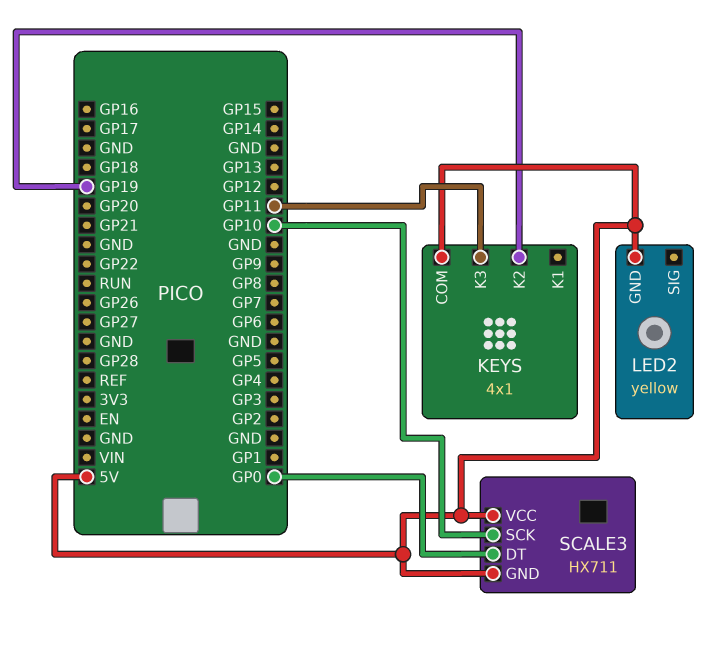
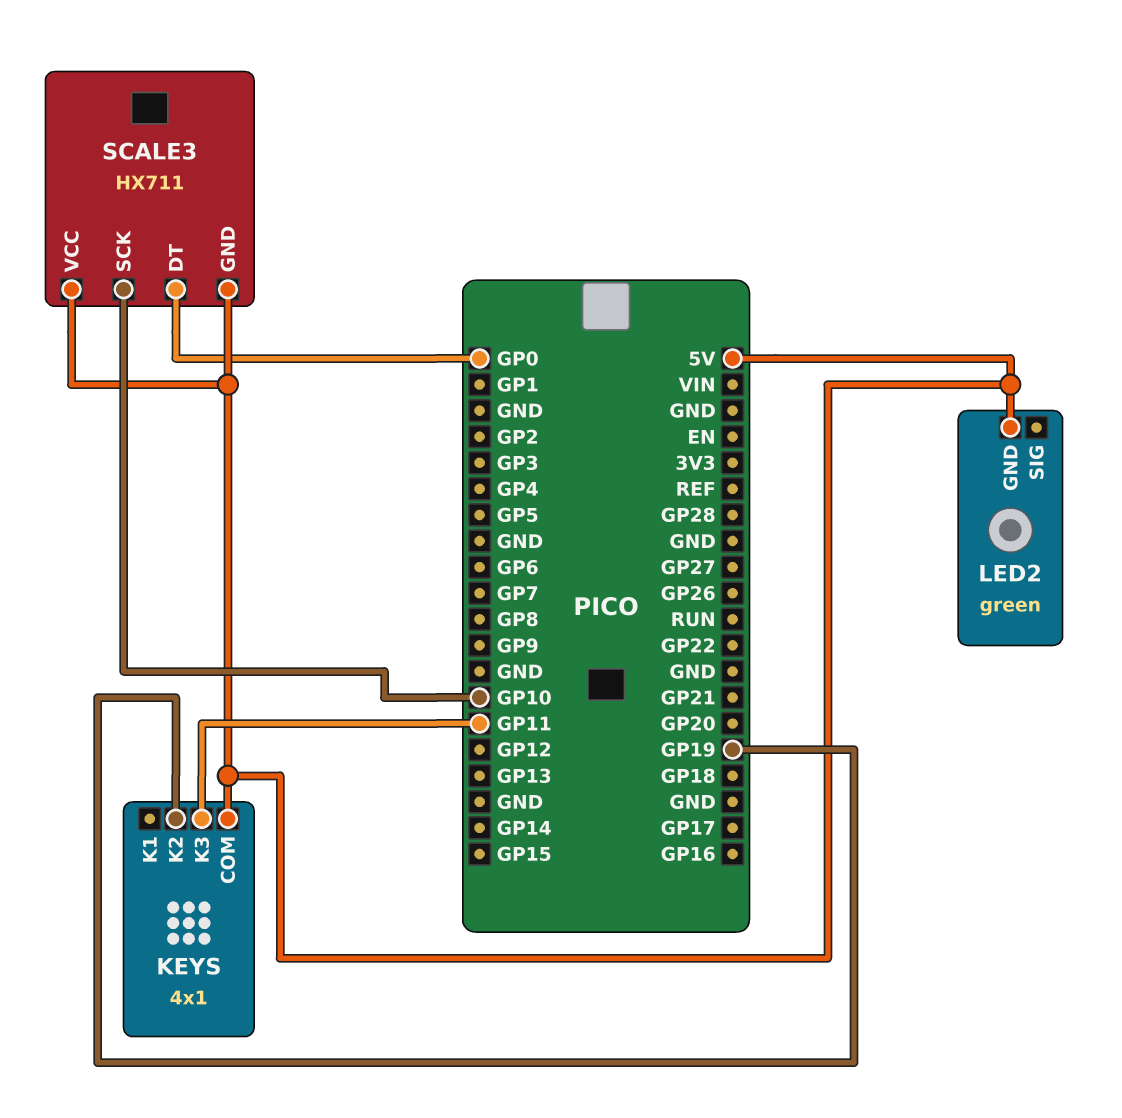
LED2: yellow -> green

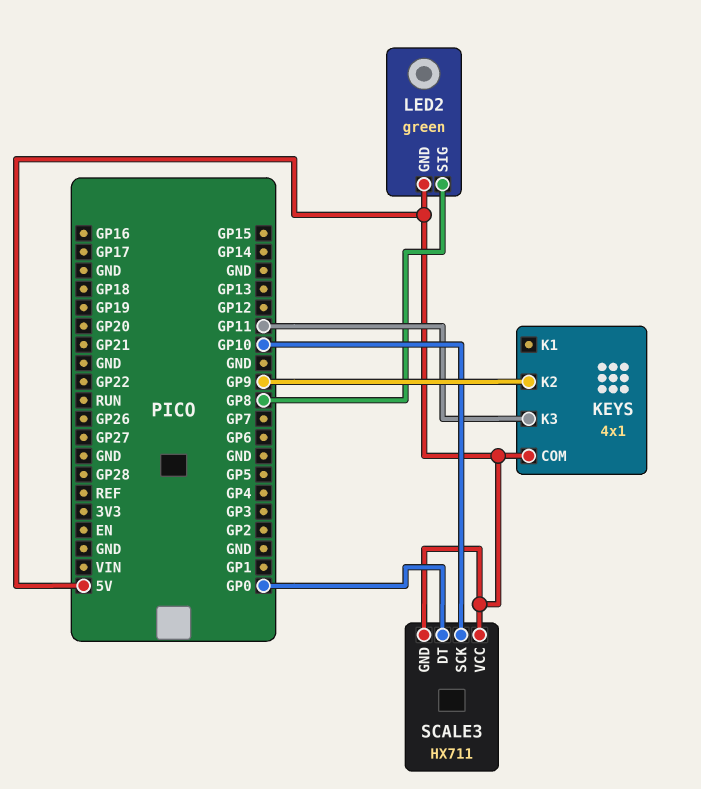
KEYS pin K2: GP19 -> GP9
LED2 pin SIG: none -> GP8

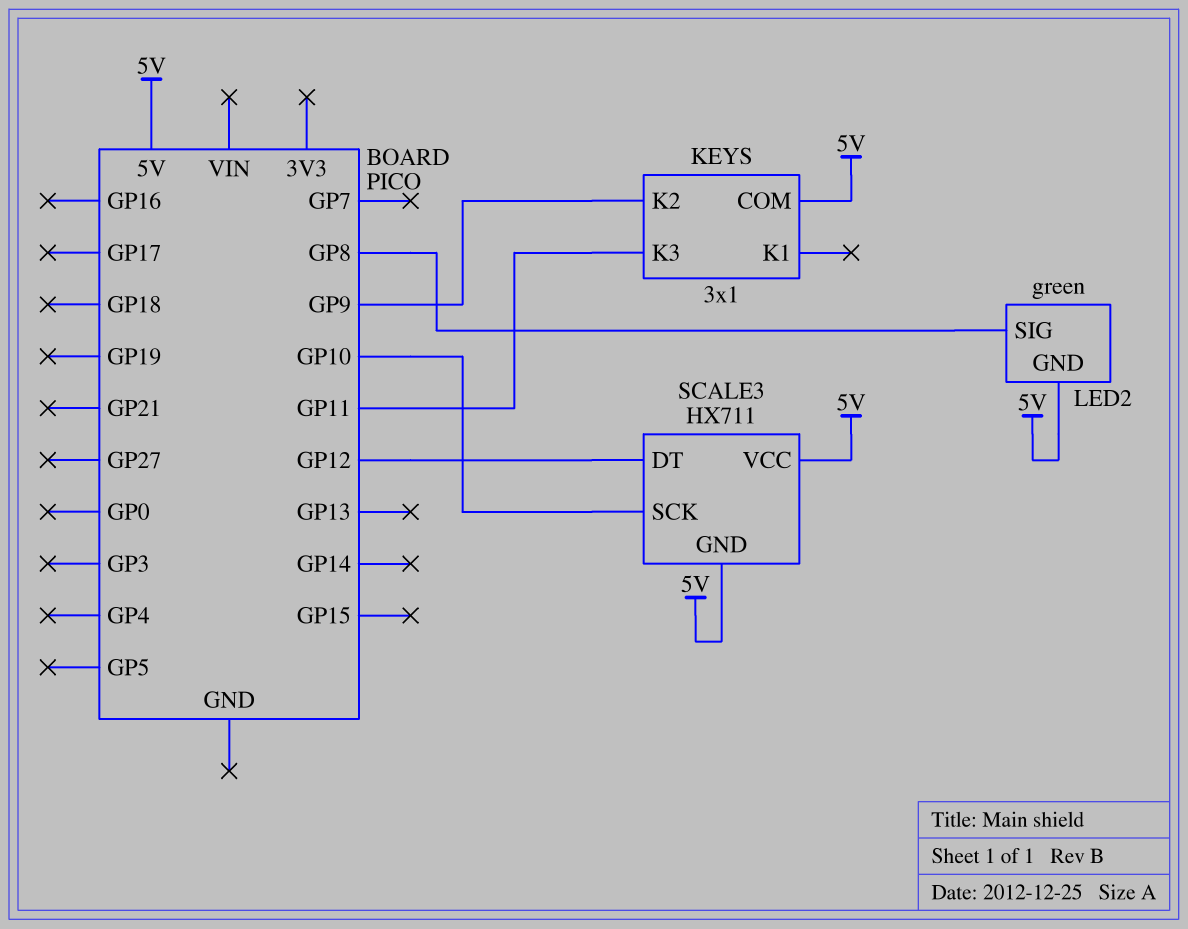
KEYS: 4x1 -> 3x1
SCALE3 pin DT: GP0 -> GP12

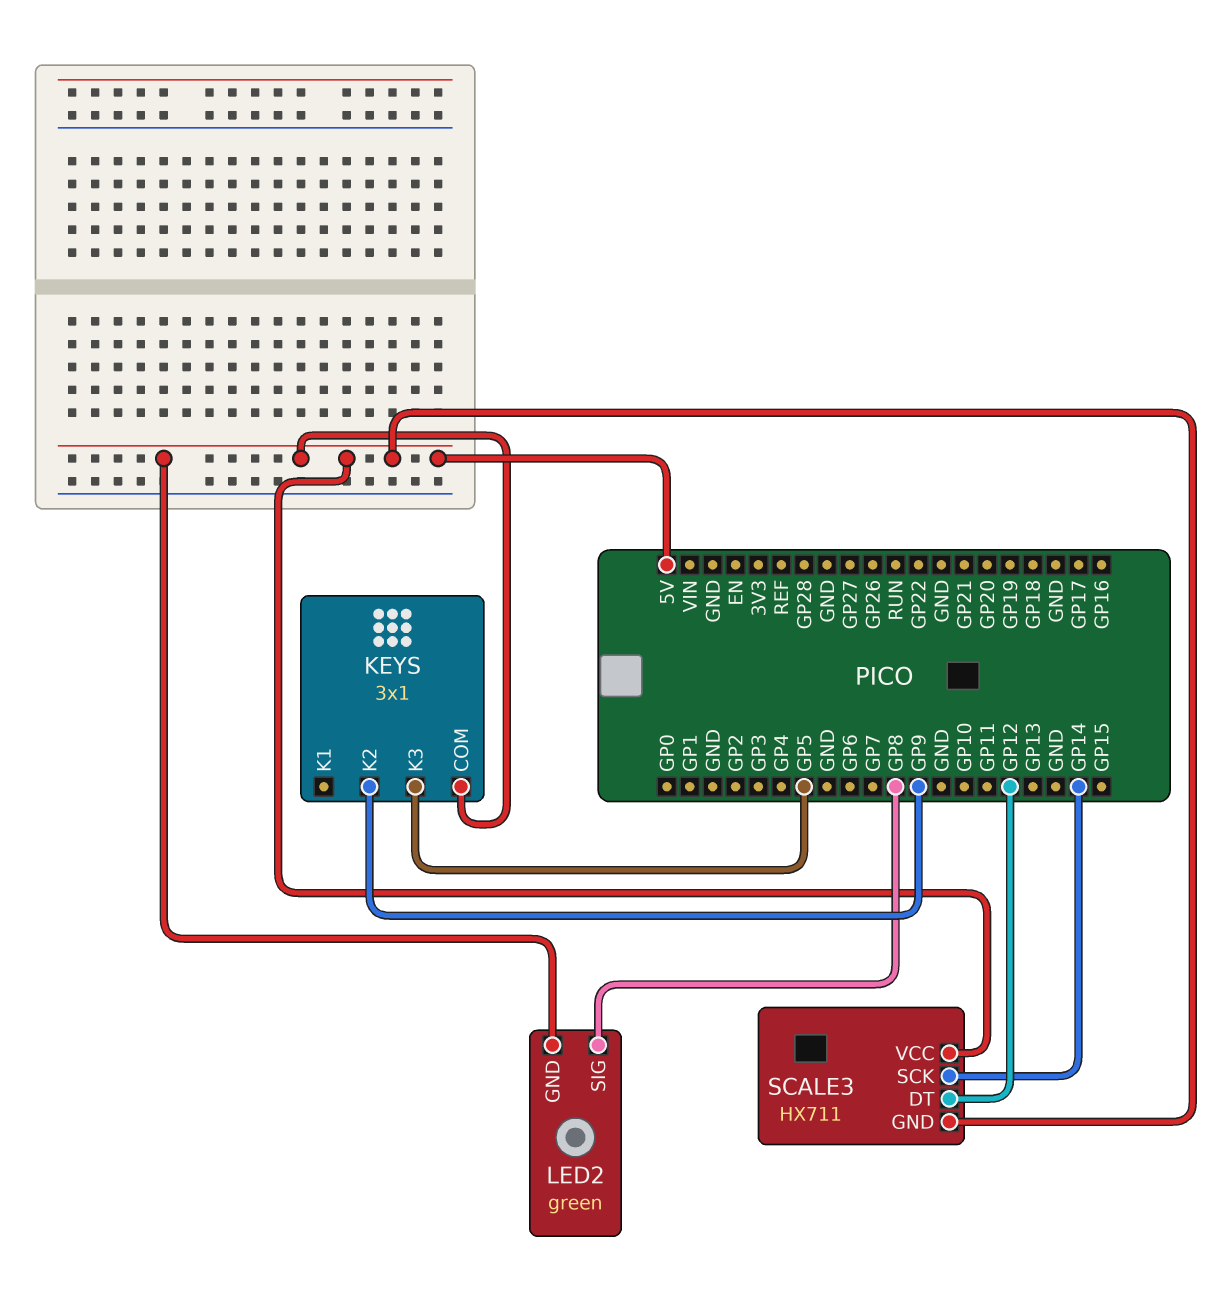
KEYS pin K3: GP11 -> GP5
SCALE3 pin SCK: GP10 -> GP14

